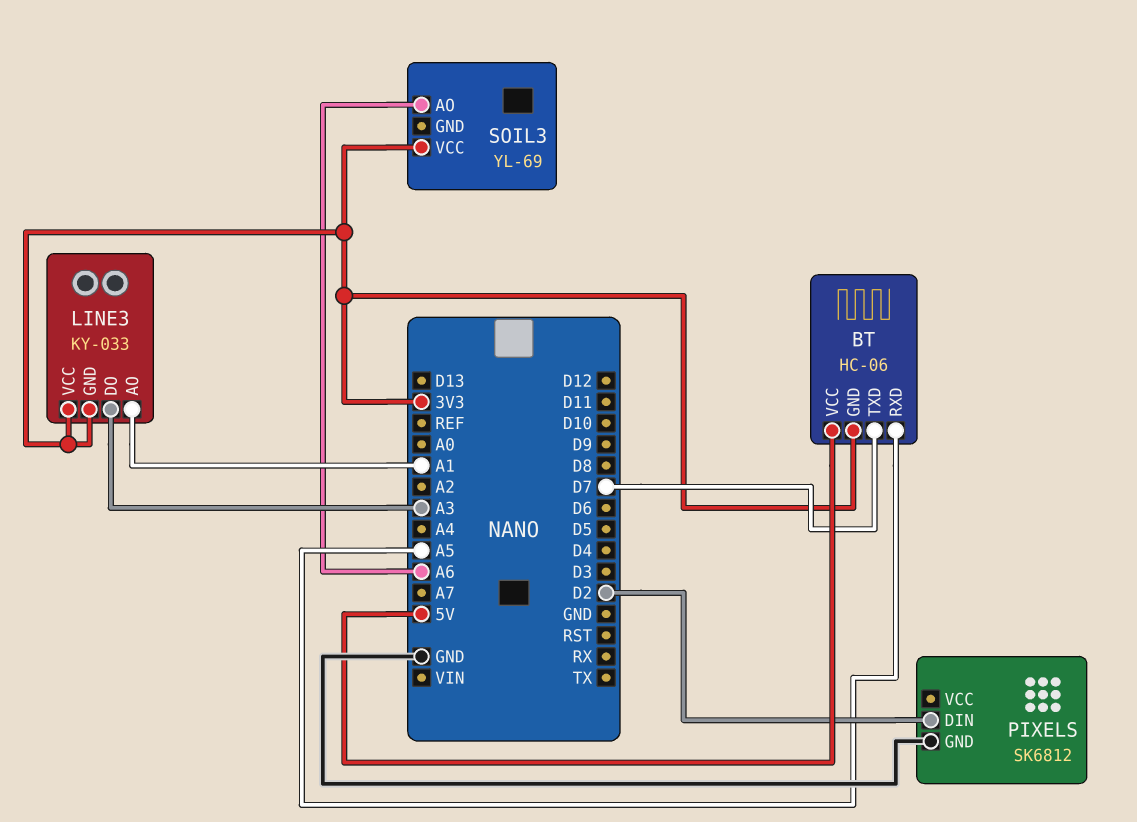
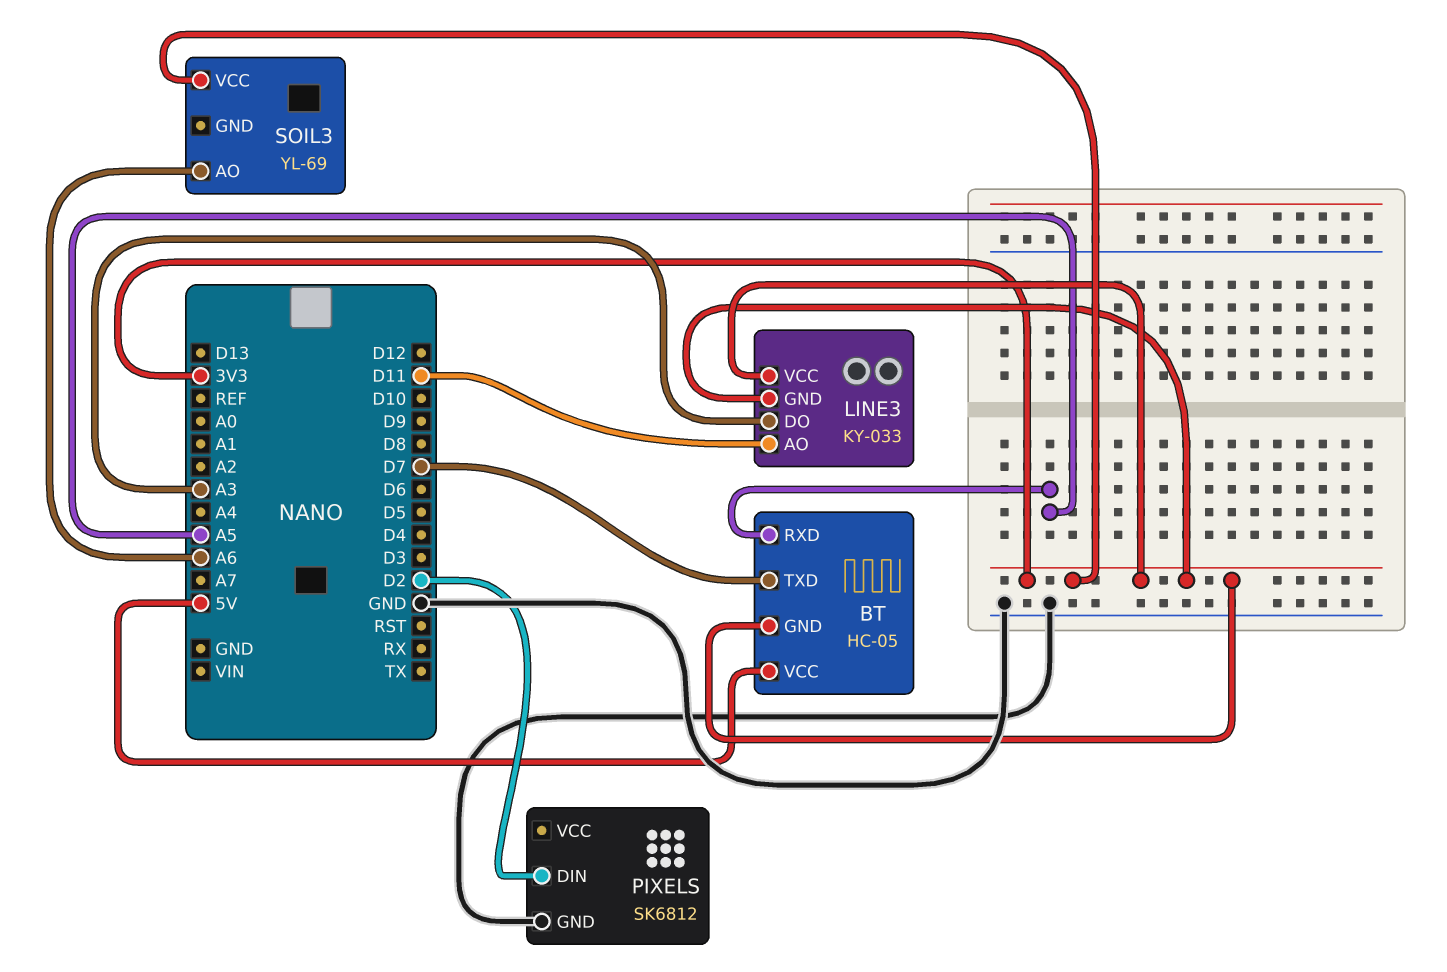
BT: HC-06 -> HC-05
LINE3 pin AO: A1 -> D11

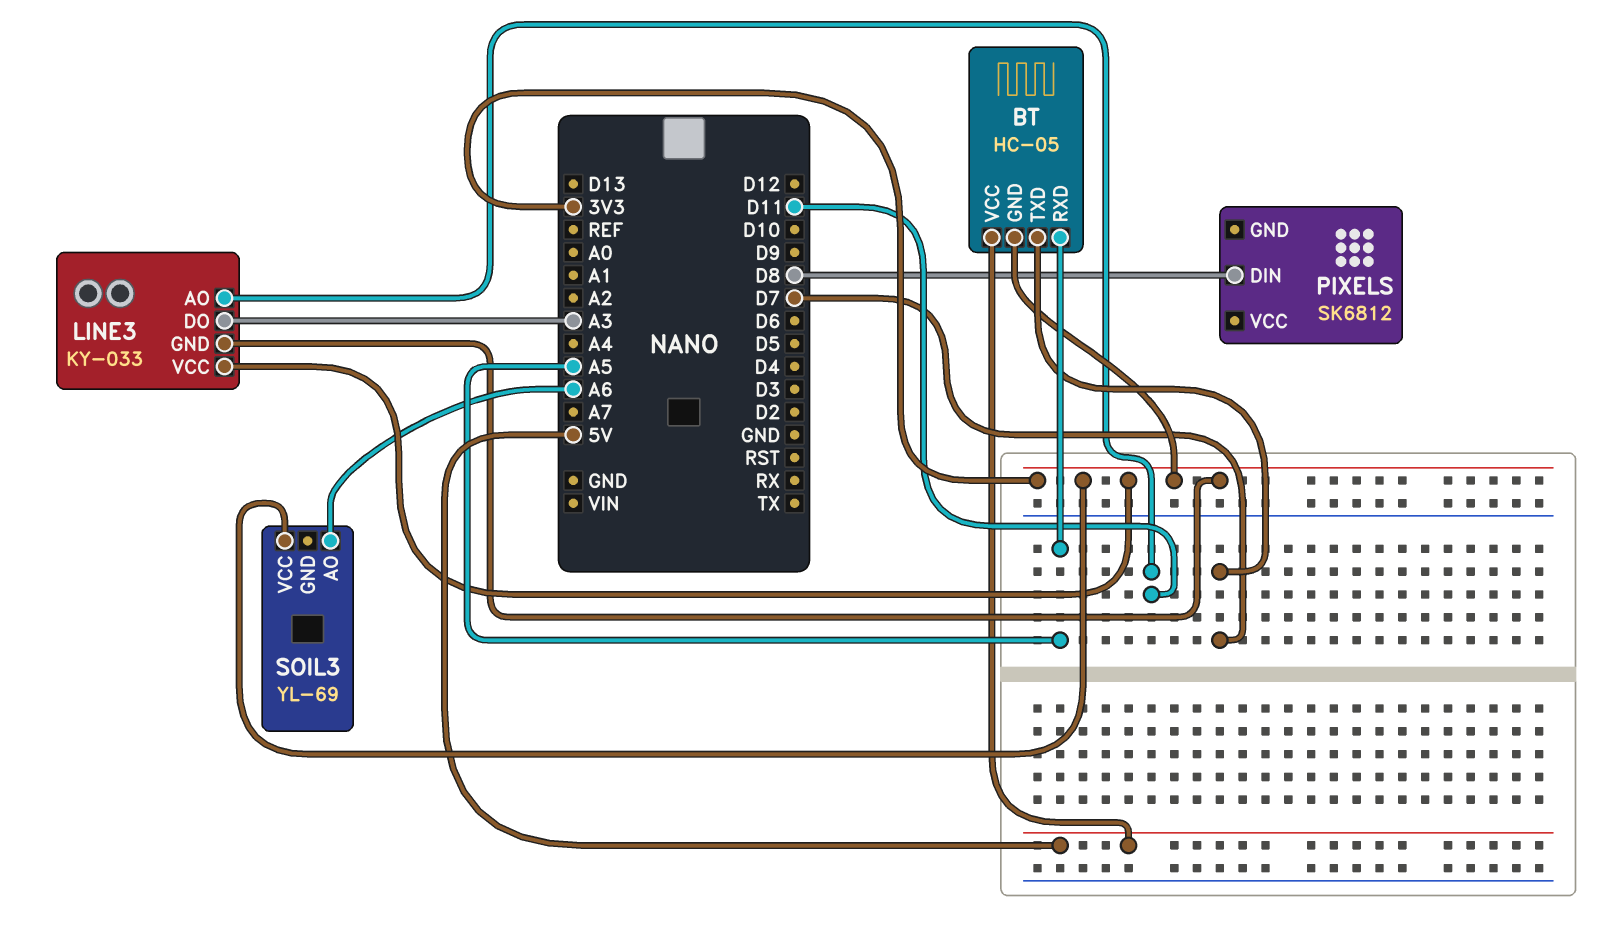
PIXELS pin DIN: D2 -> D8
PIXELS pin GND: GND -> none

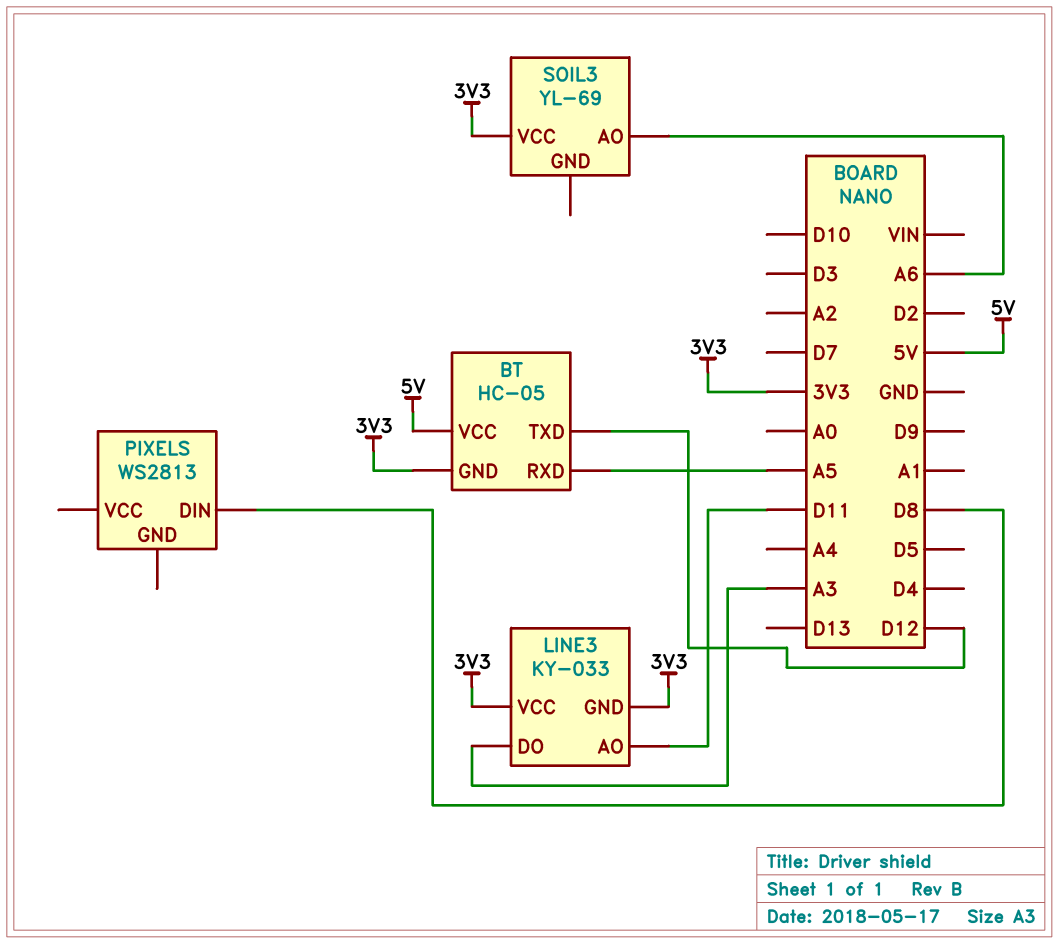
BT pin TXD: D7 -> D12
PIXELS: SK6812 -> WS2813

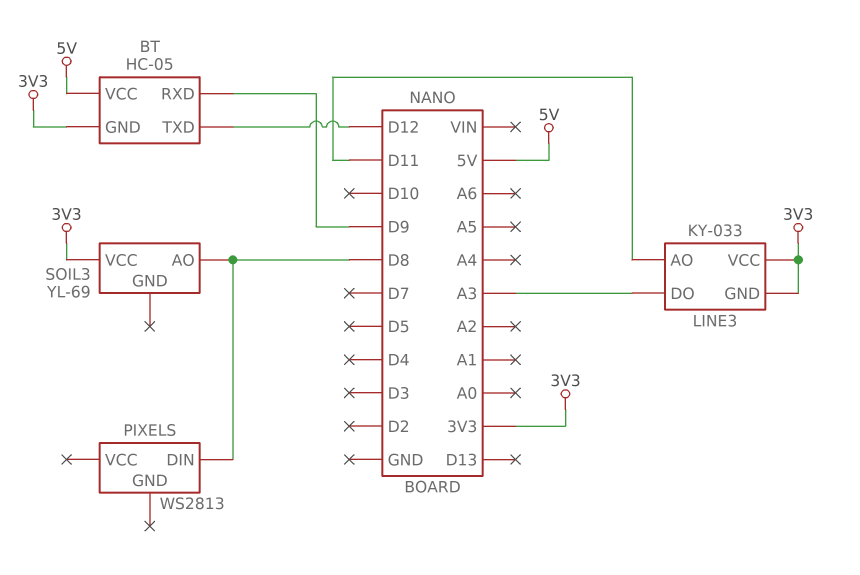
BT pin RXD: A5 -> D9
SOIL3 pin AO: A6 -> D8

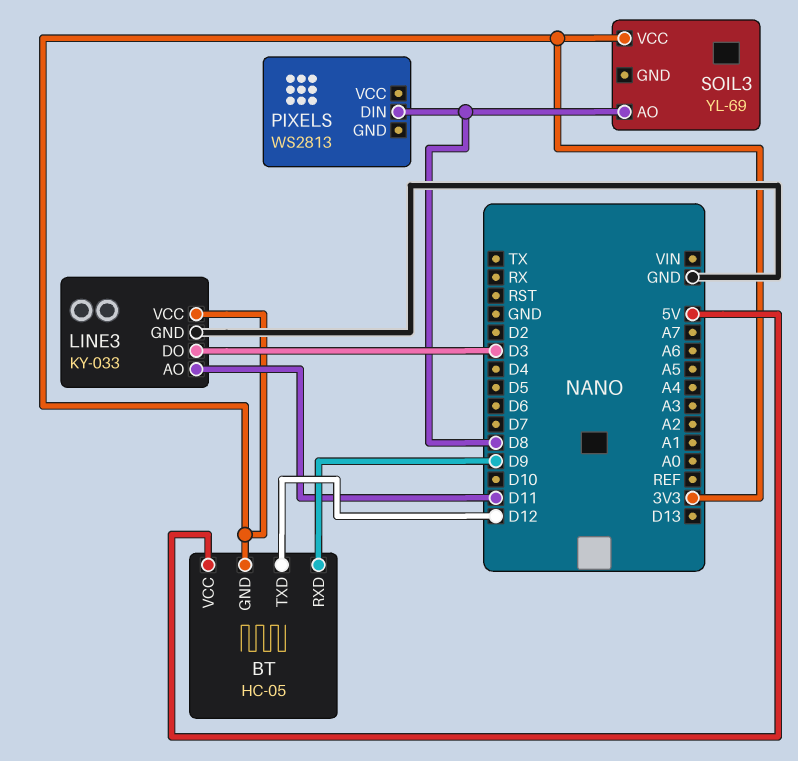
LINE3 pin DO: A3 -> D3
LINE3 pin GND: 3V3 -> GND

